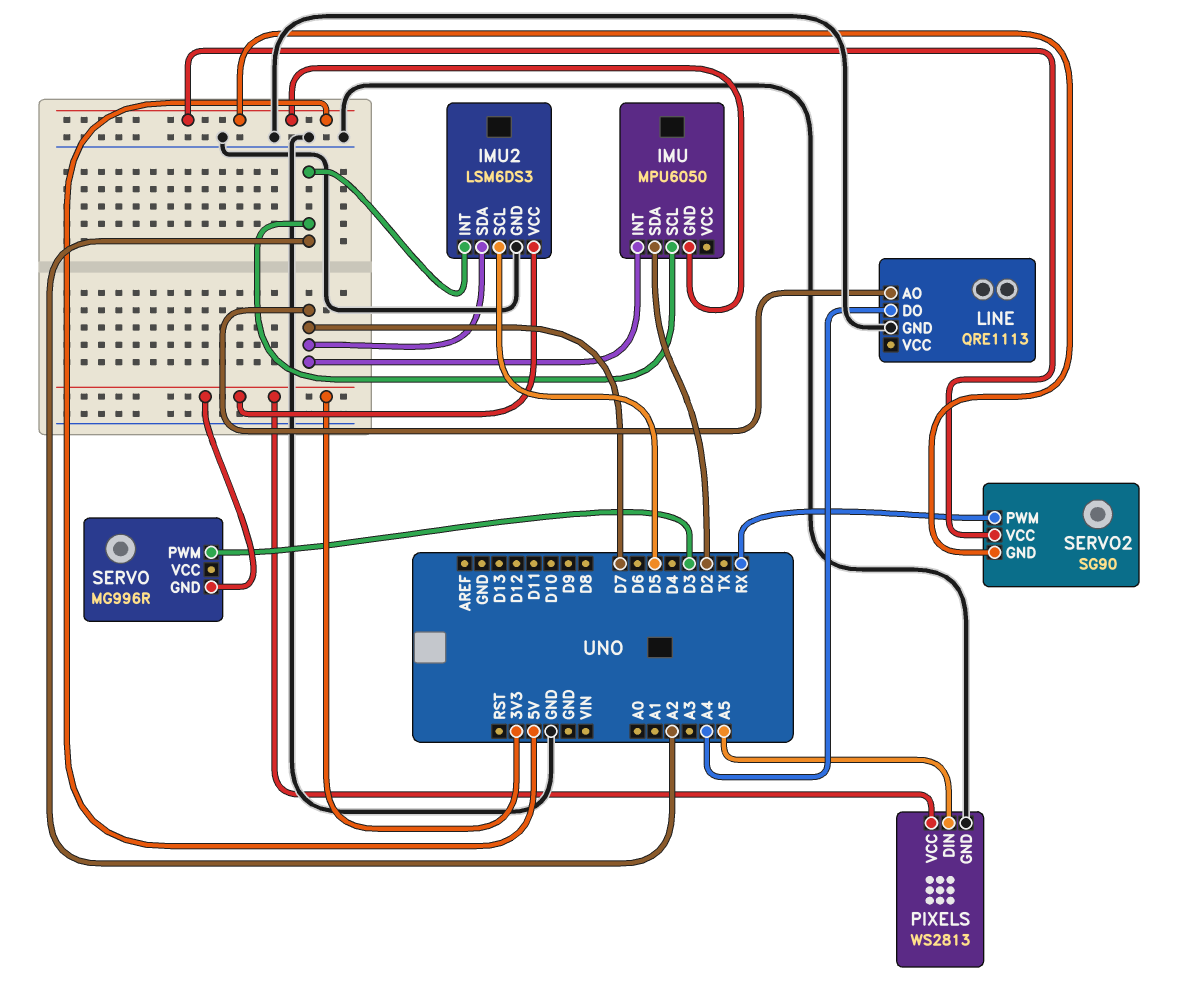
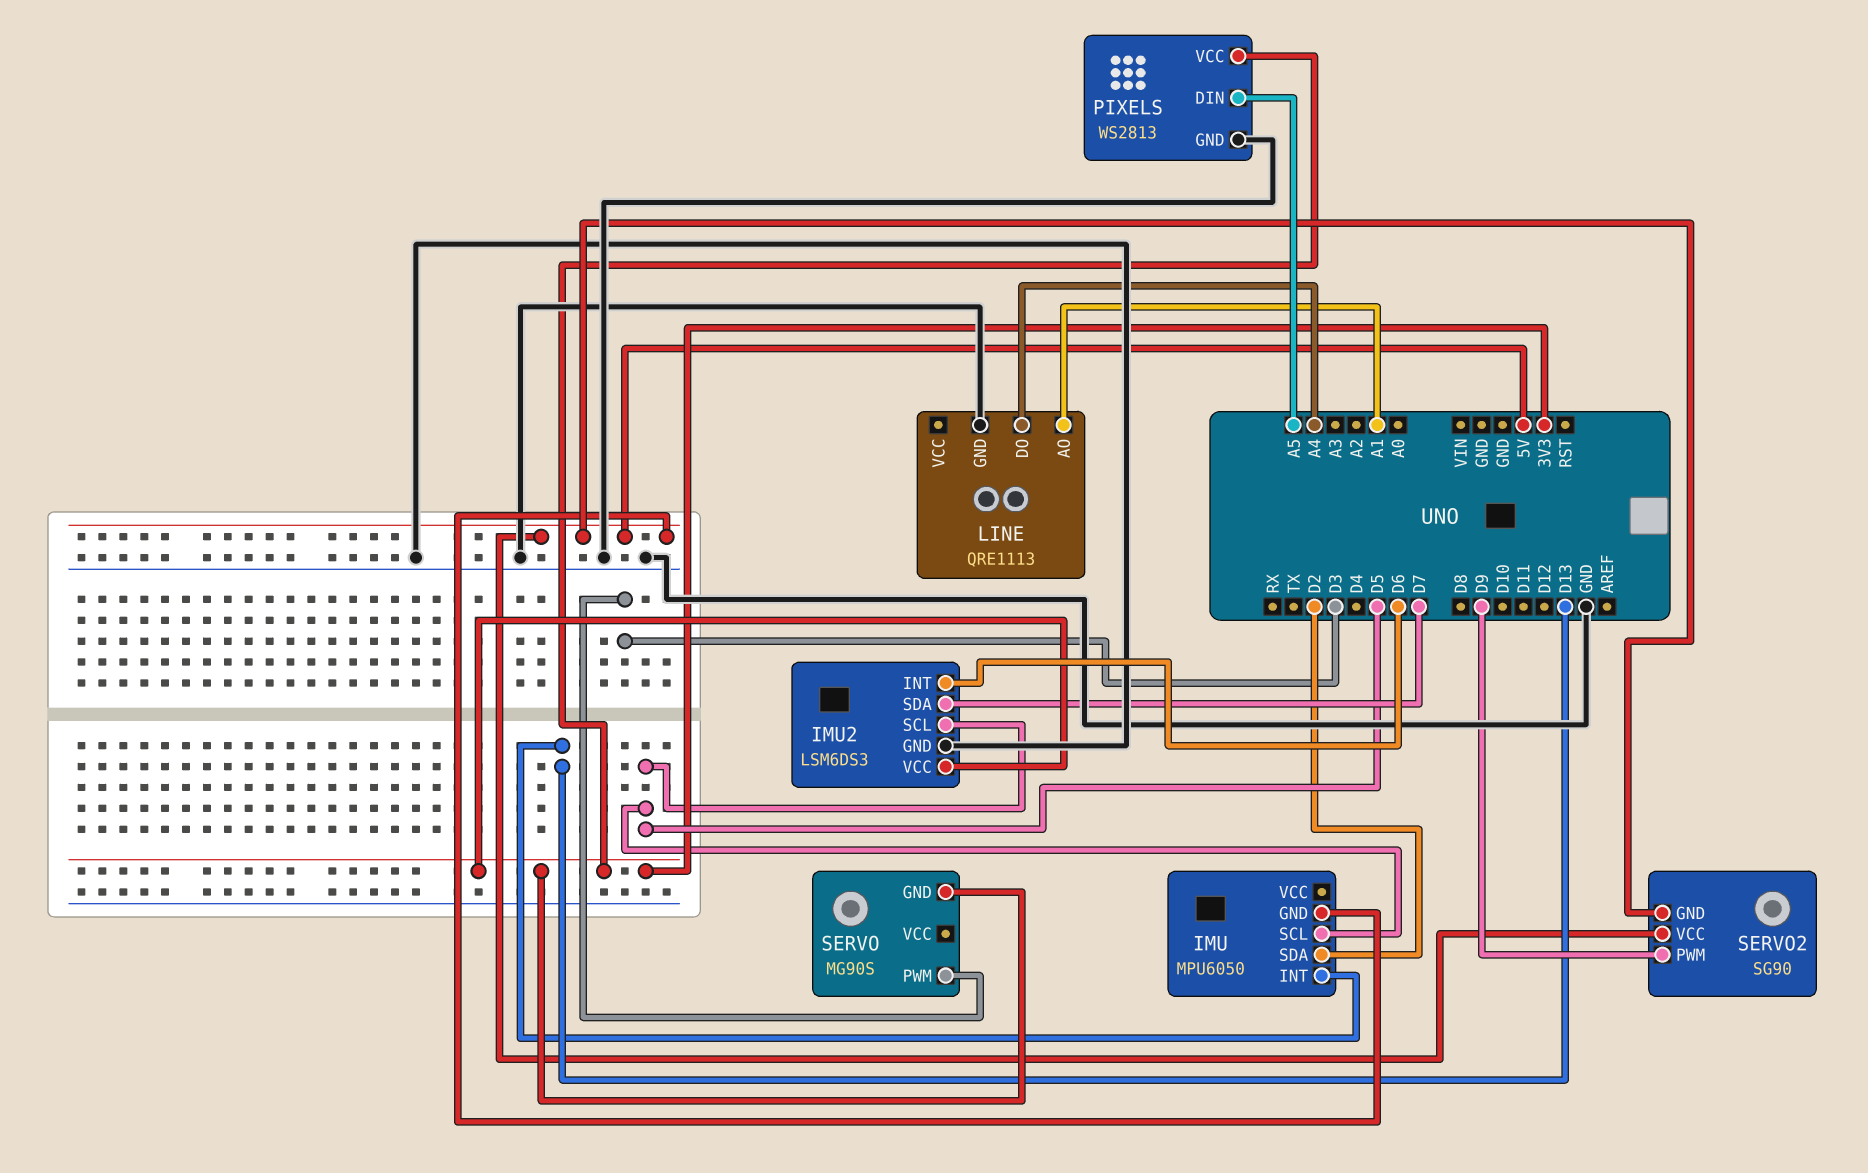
IMU pin INT: D7 -> D13
IMU pin SCL: A2 -> D5
IMU2 pin INT: A2 -> D6
LINE pin AO: D7 -> A1
SERVO: MG996R -> MG90S
SERVO2 pin PWM: RX -> D9

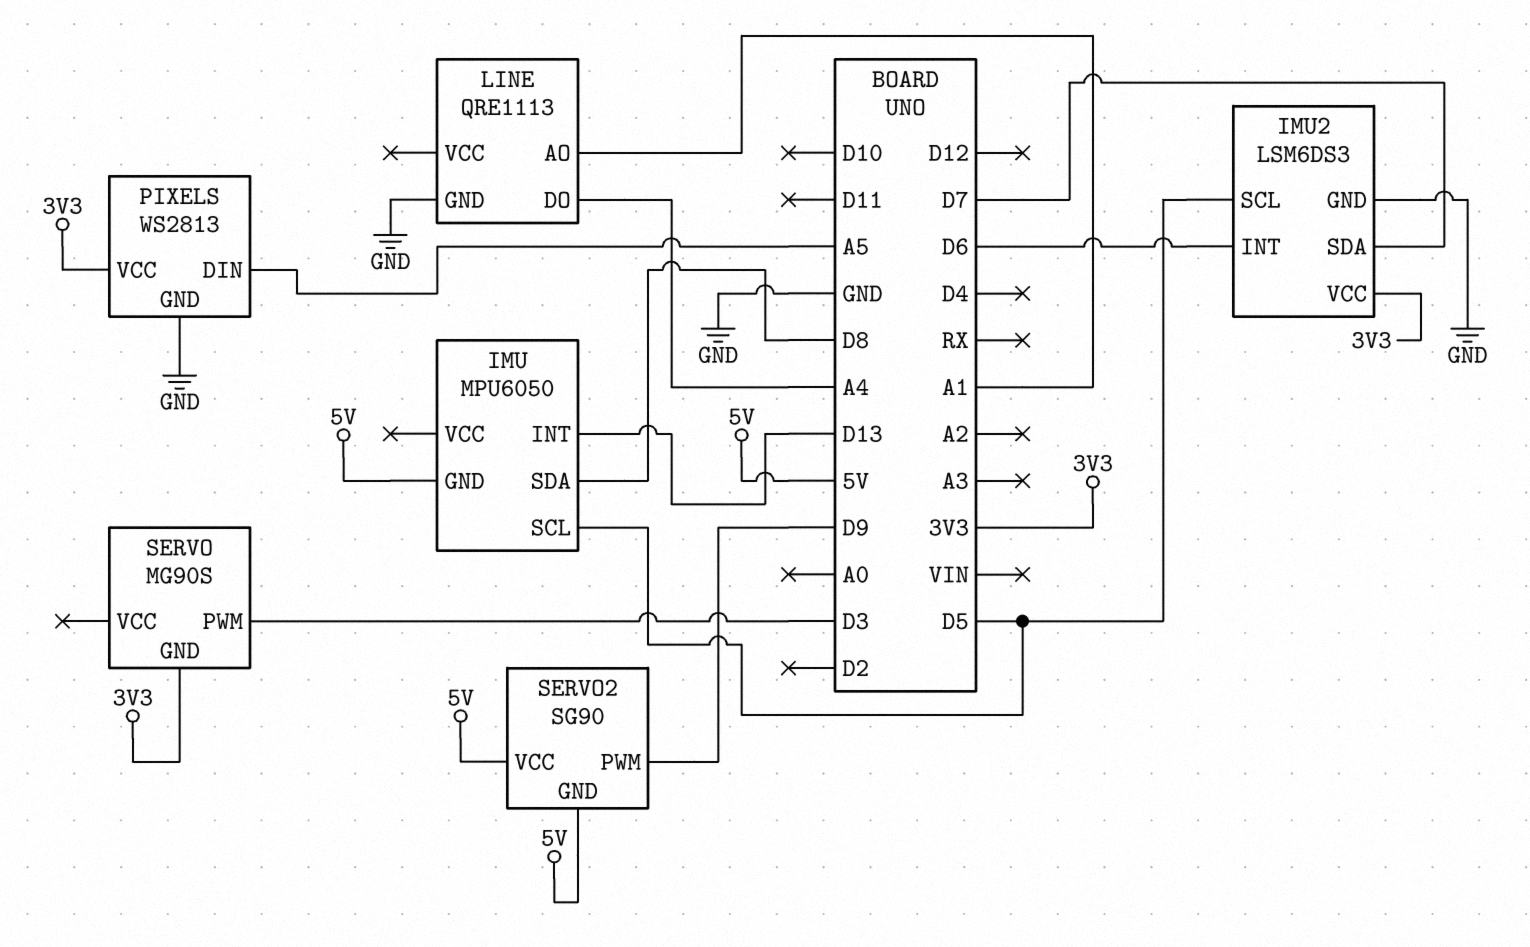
IMU pin SDA: D2 -> D8

